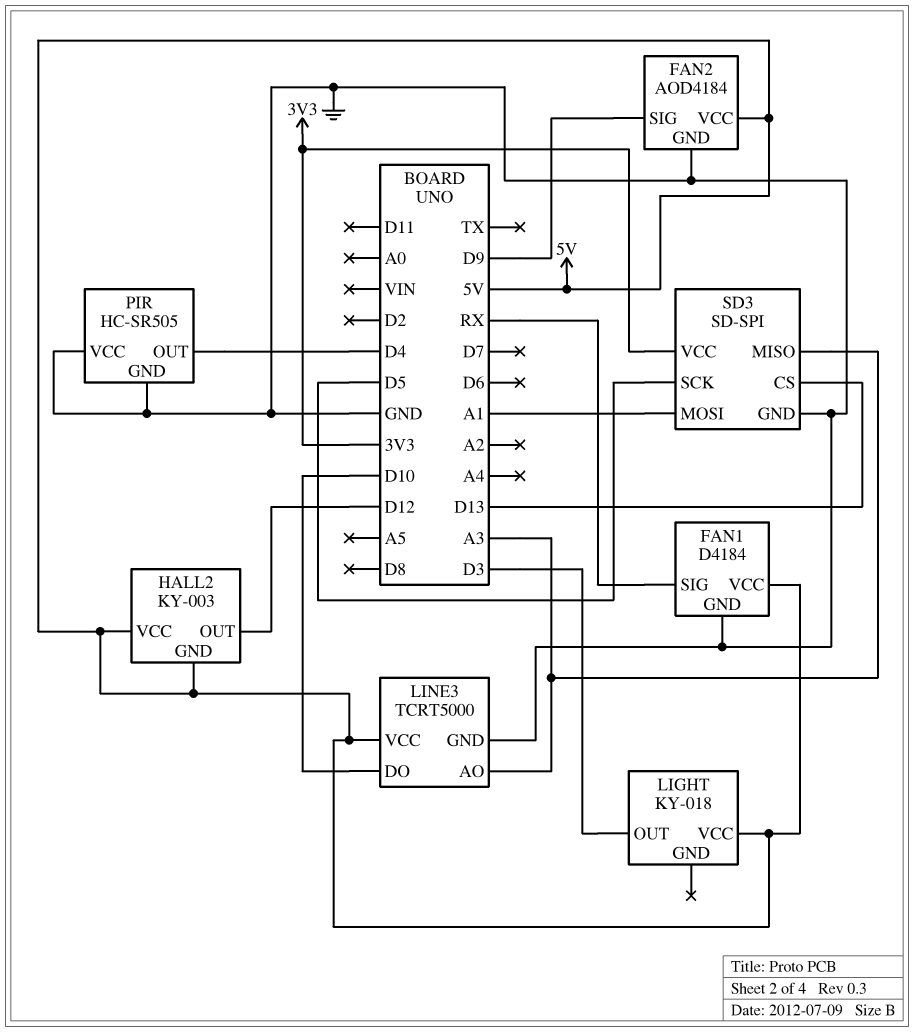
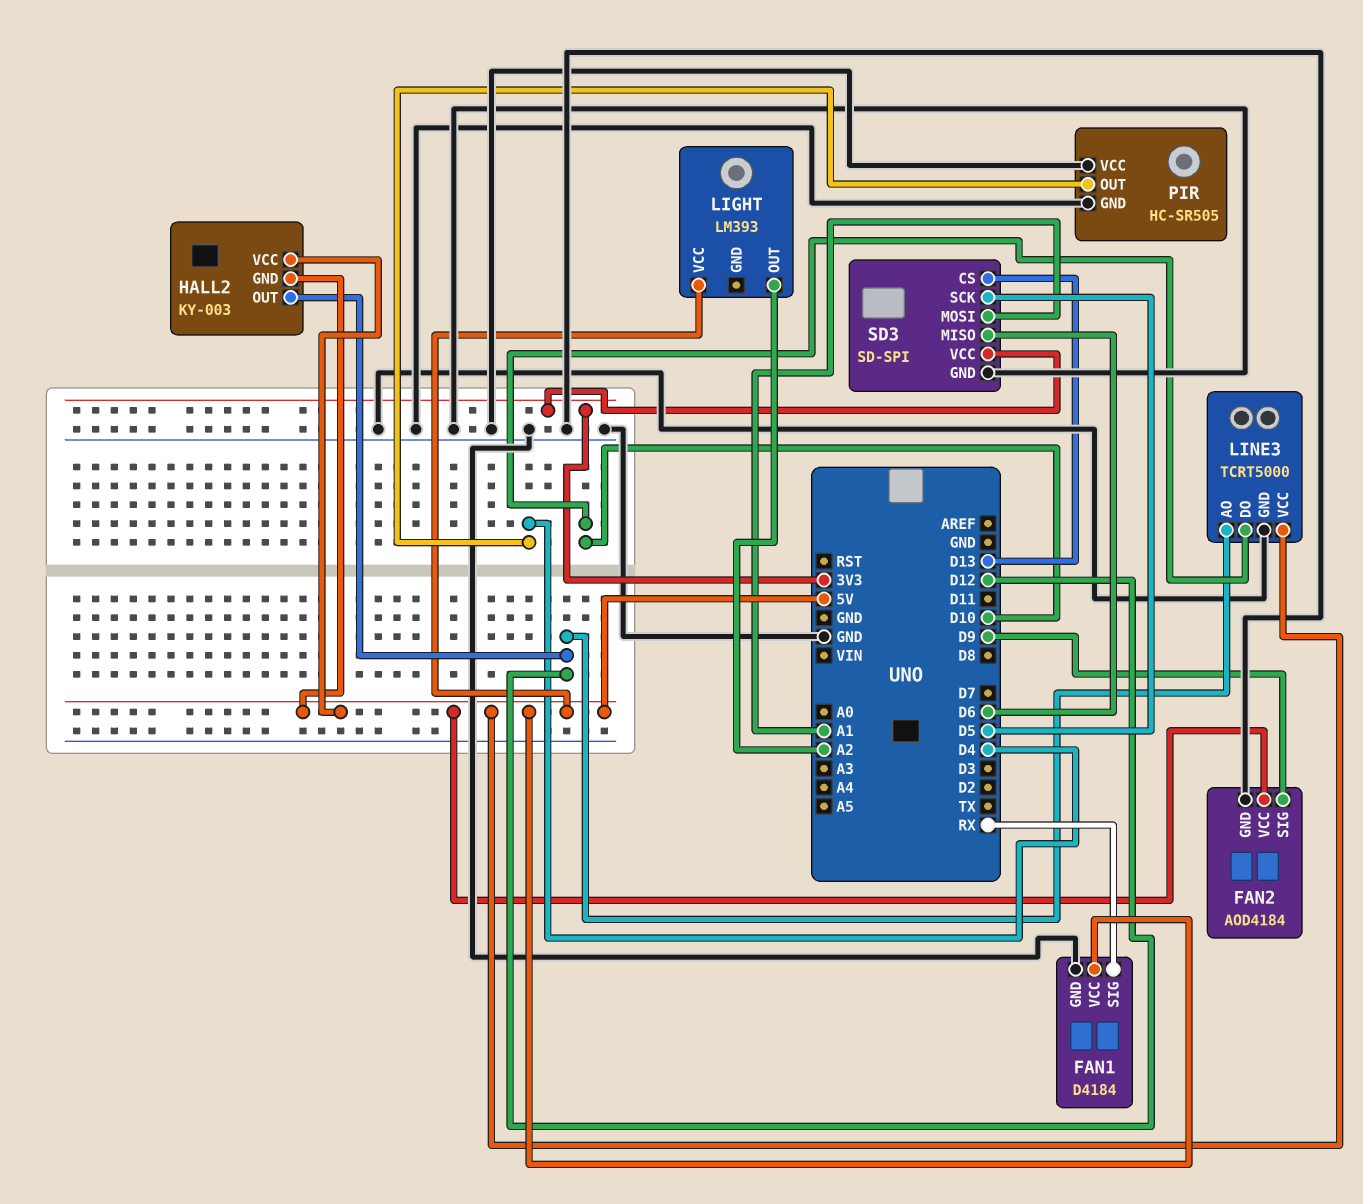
LIGHT: KY-018 -> LM393
LIGHT pin OUT: D3 -> A2
LINE3 pin AO: A3 -> D12
SD3 pin MISO: A3 -> D6

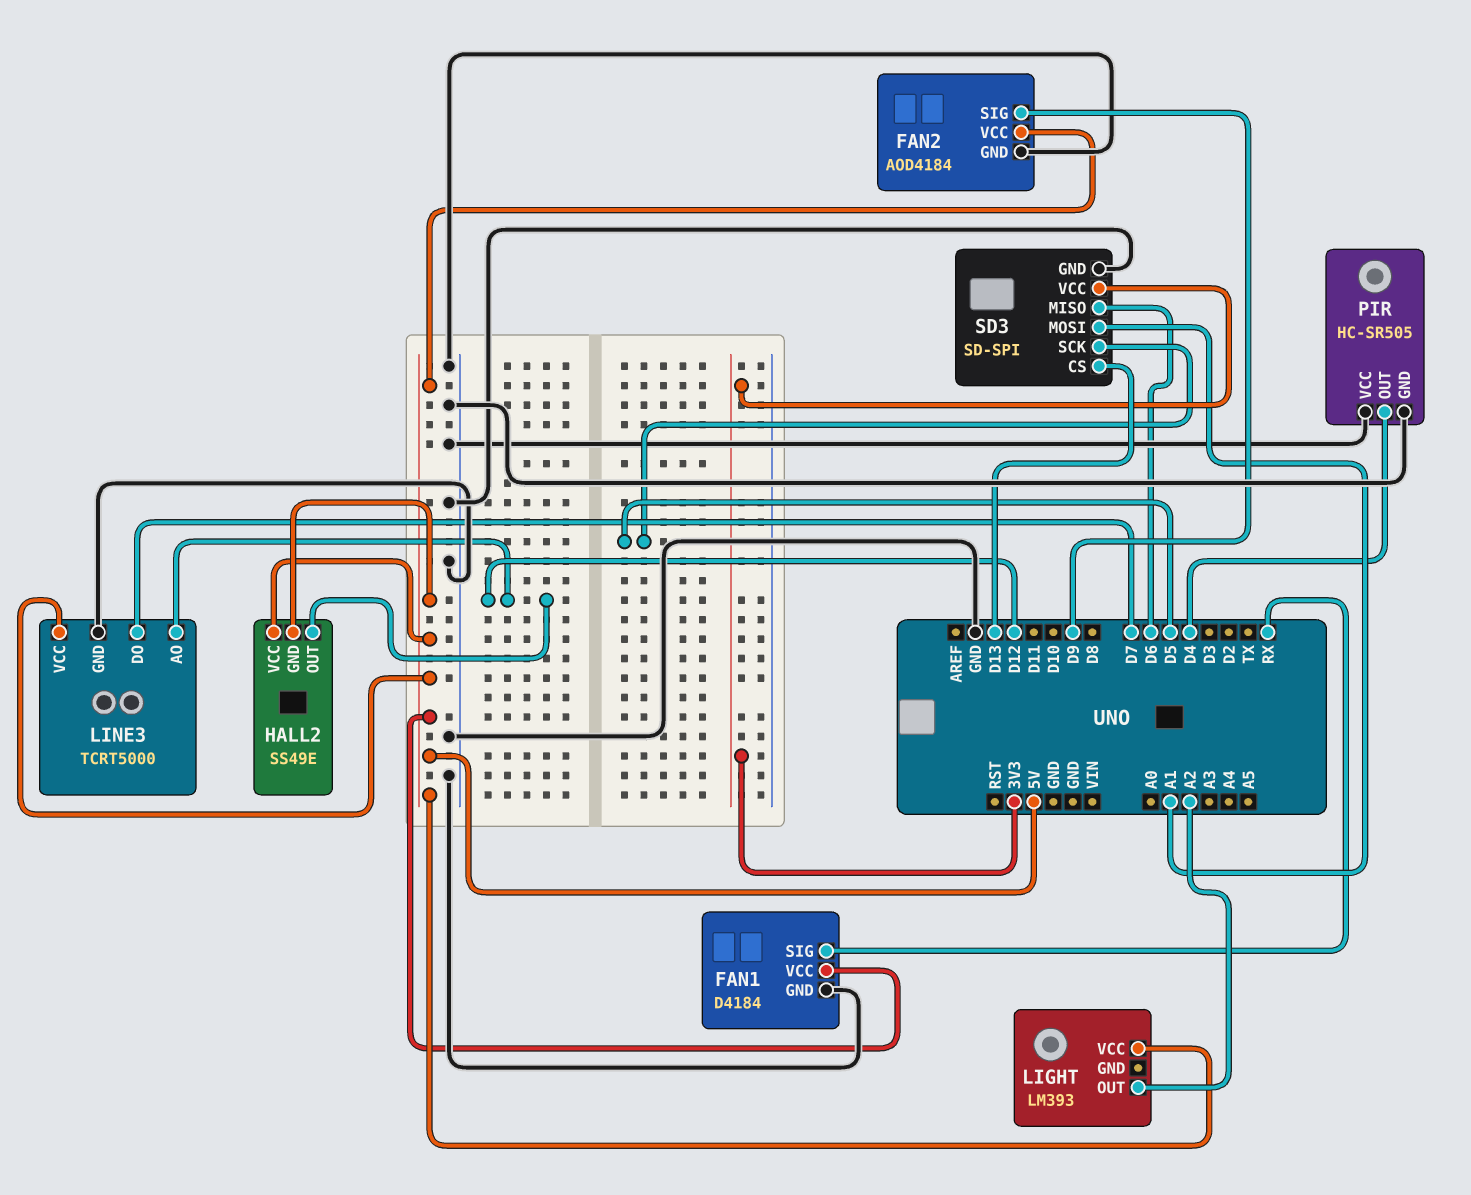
HALL2: KY-003 -> SS49E
LINE3 pin DO: D10 -> D7

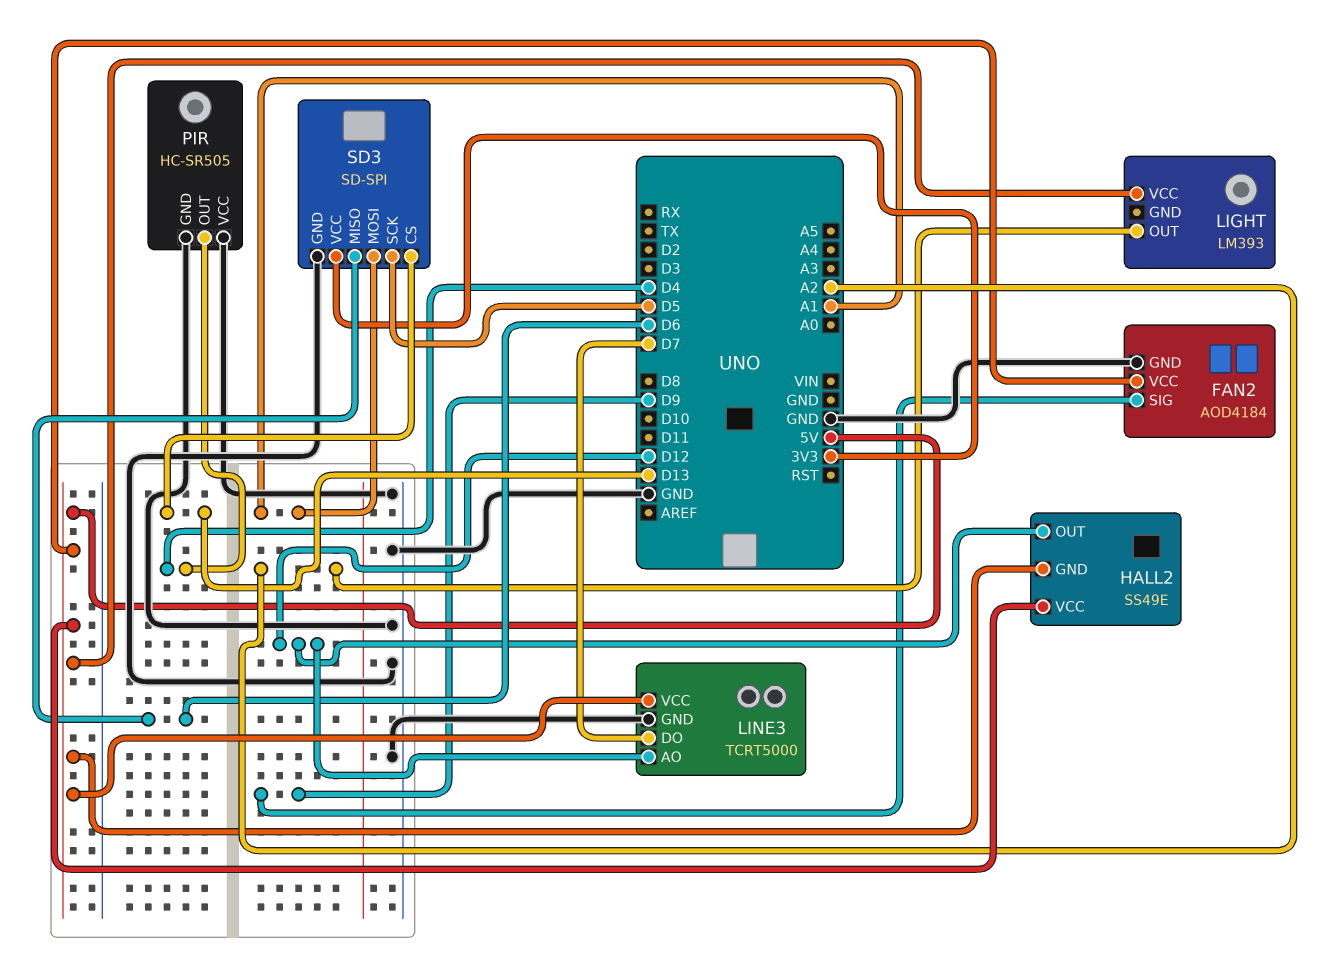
FAN1: D4184 -> none
FAN1 pin GND: GND -> none
FAN1 pin SIG: RX -> none
FAN1 pin VCC: 5V -> none

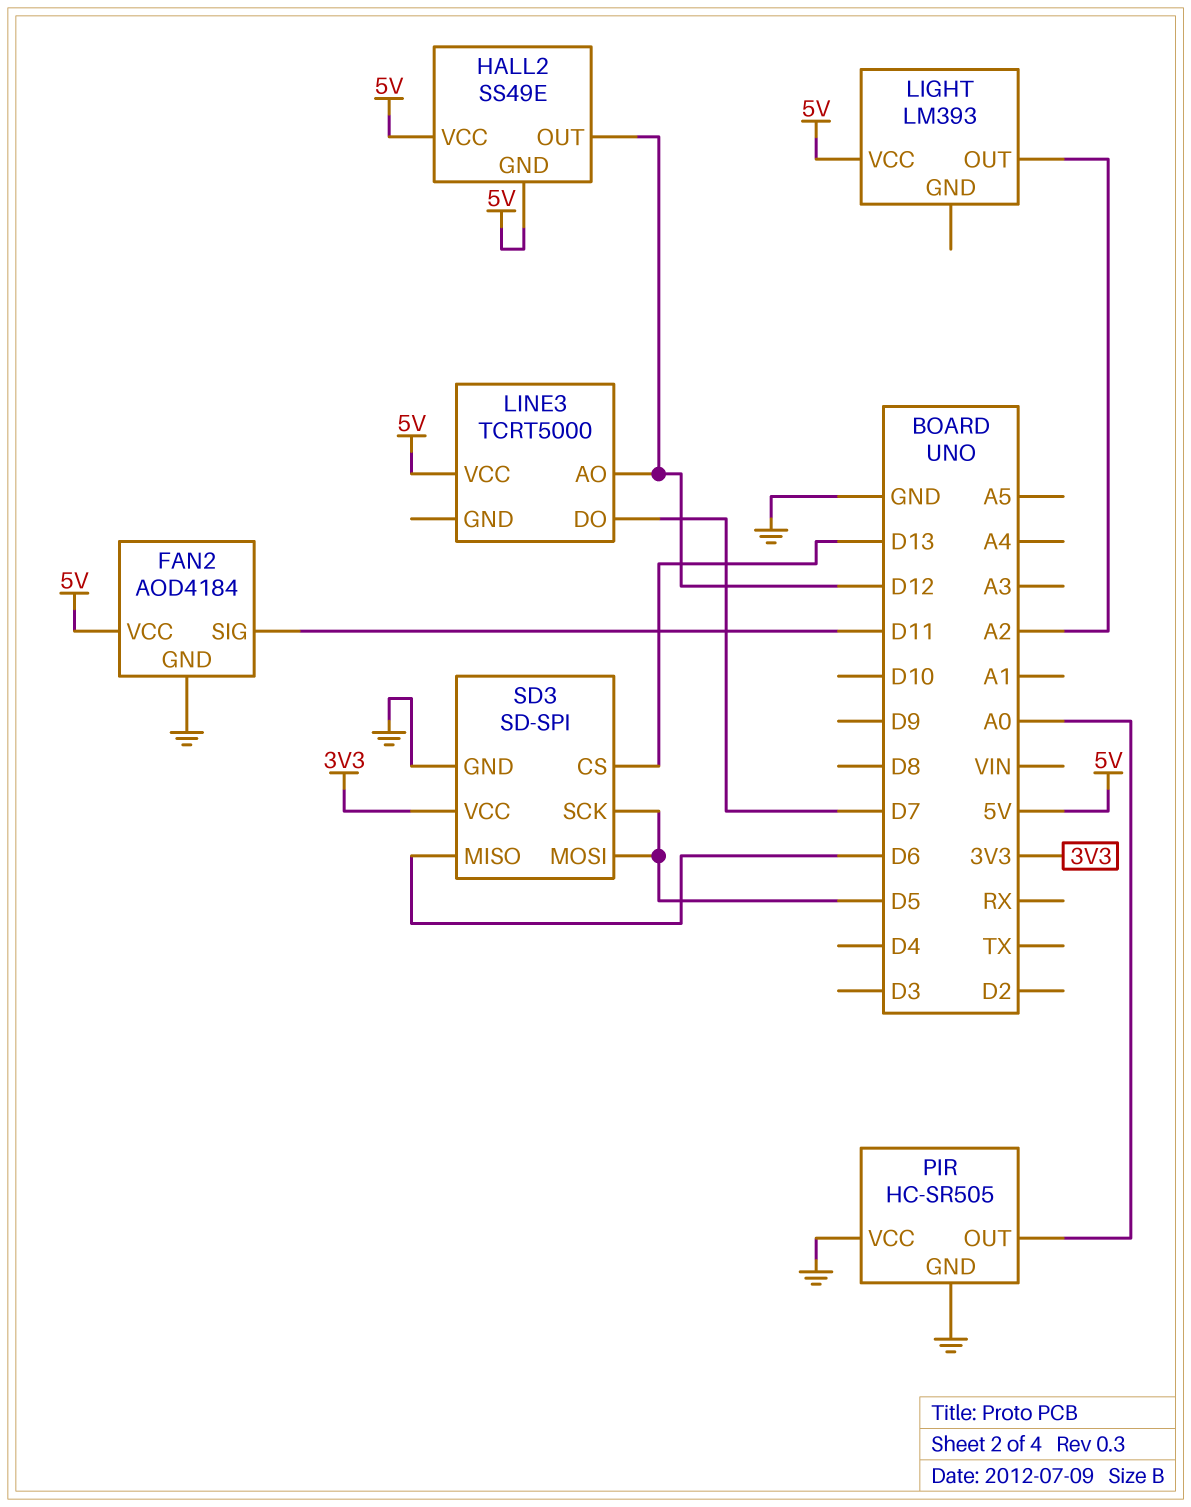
FAN2 pin SIG: D9 -> D11
LINE3 pin GND: GND -> none
PIR pin OUT: D4 -> A0
SD3 pin MOSI: A1 -> D5

